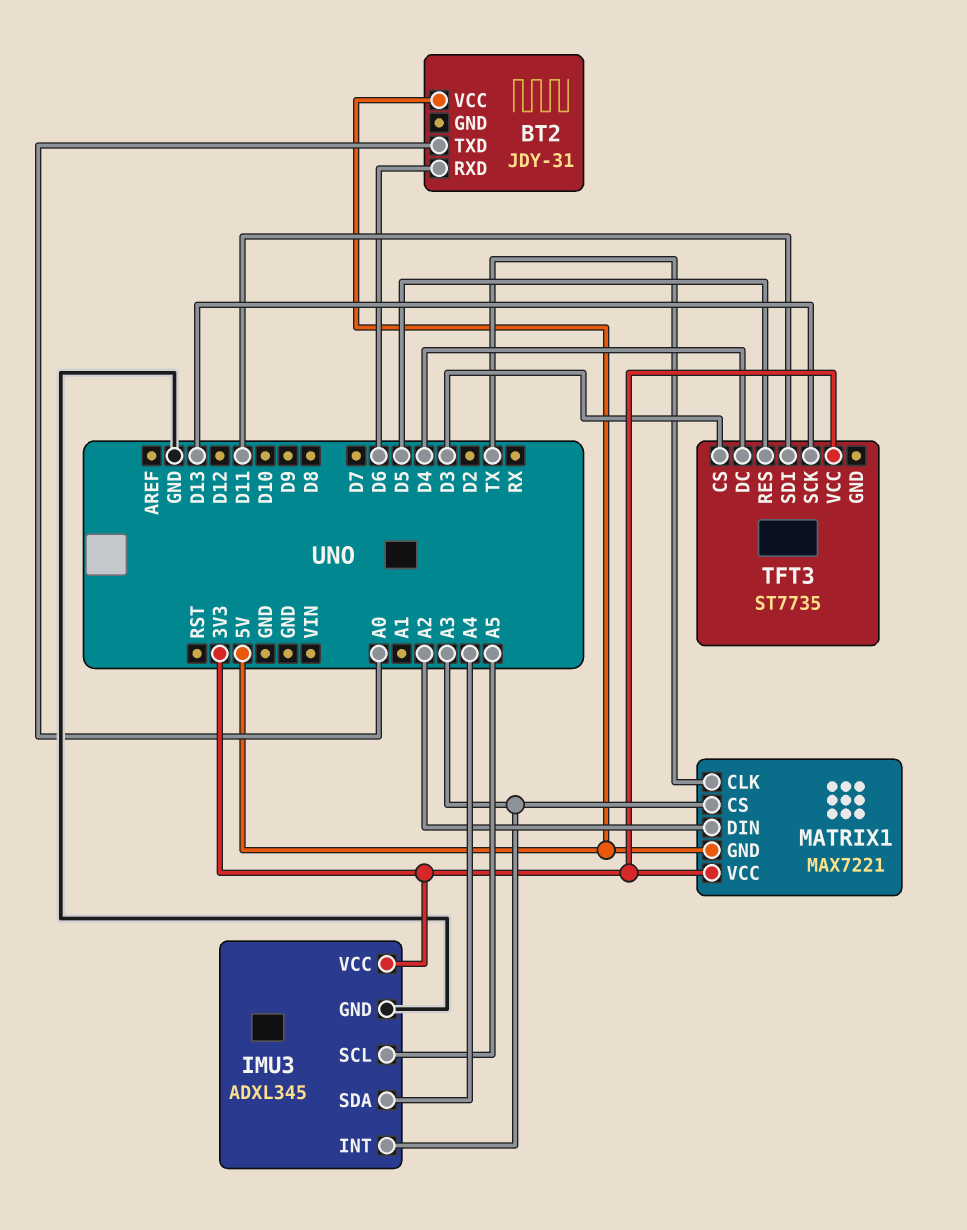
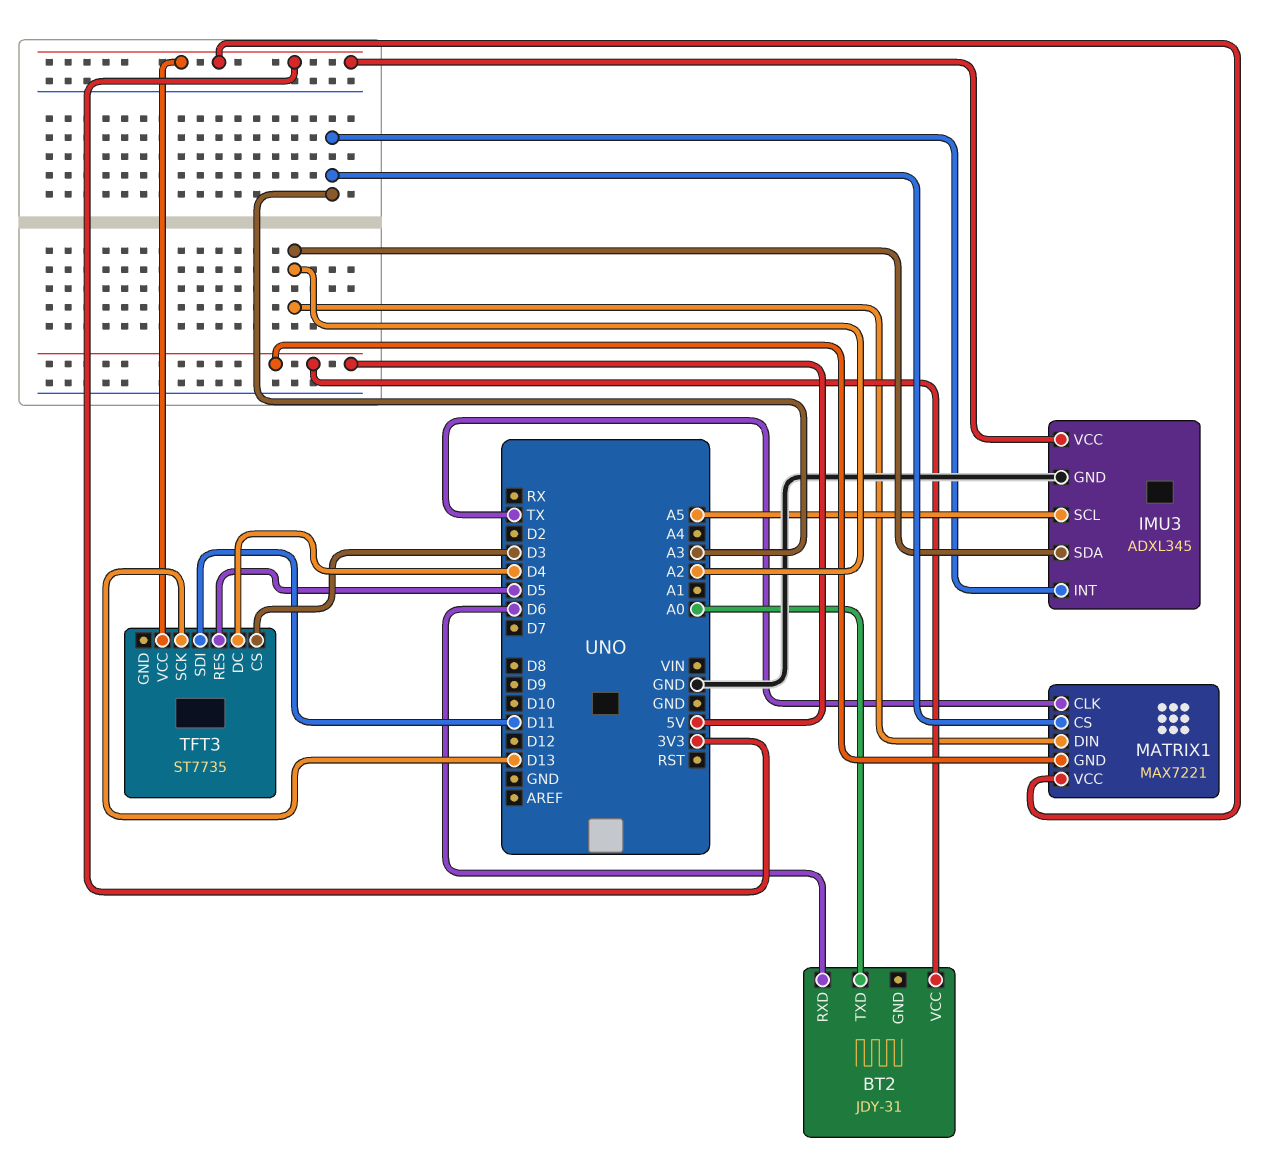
IMU3 pin SDA: A4 -> A2

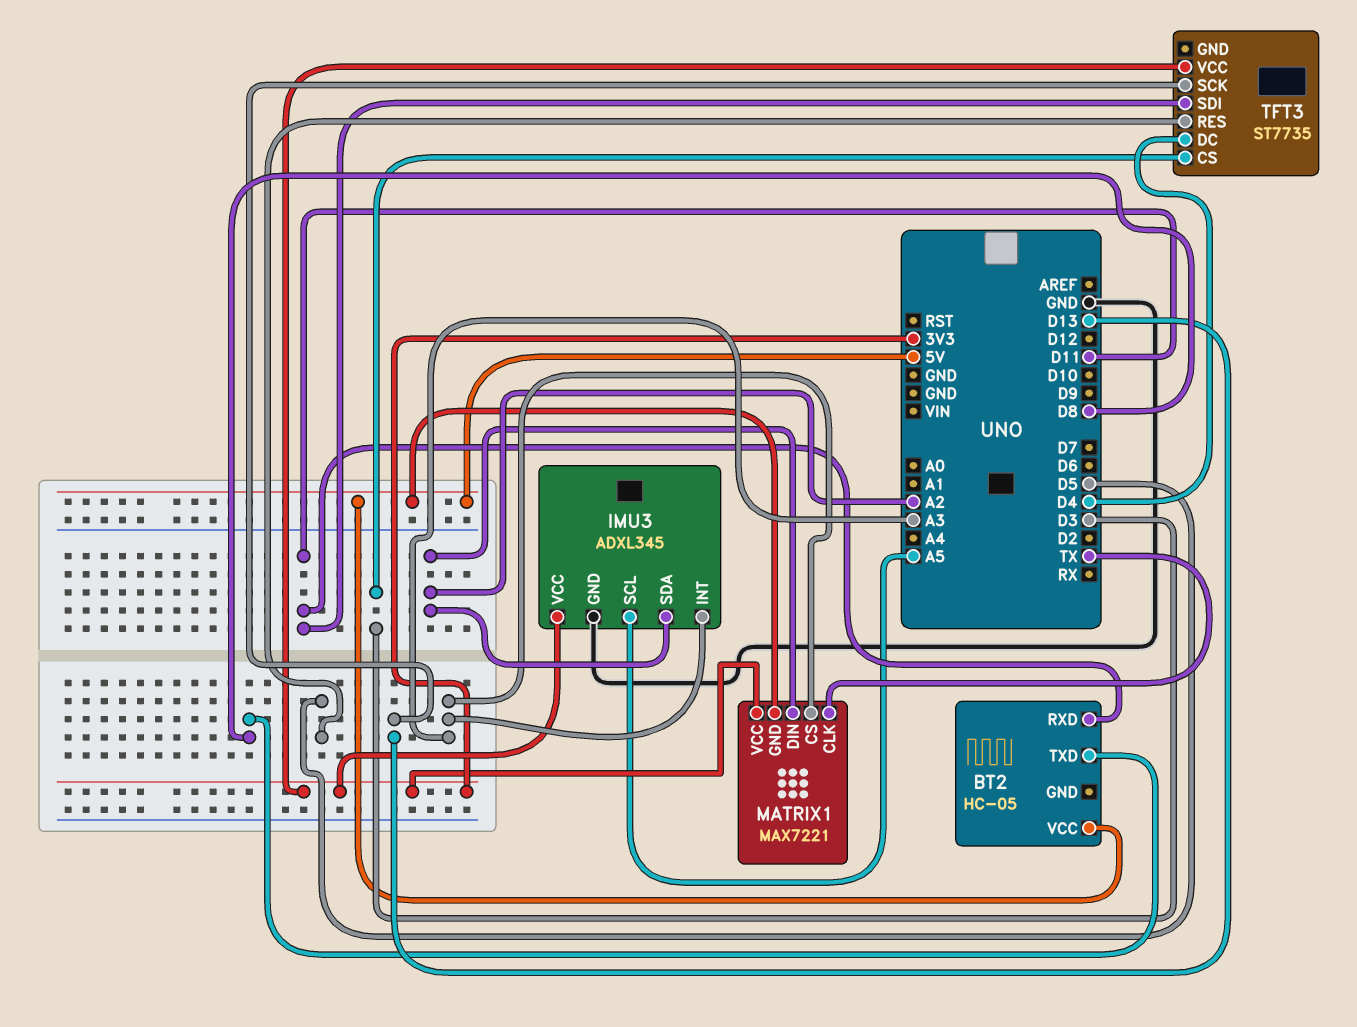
BT2: JDY-31 -> HC-05
BT2 pin RXD: D6 -> D11
BT2 pin TXD: A0 -> D8

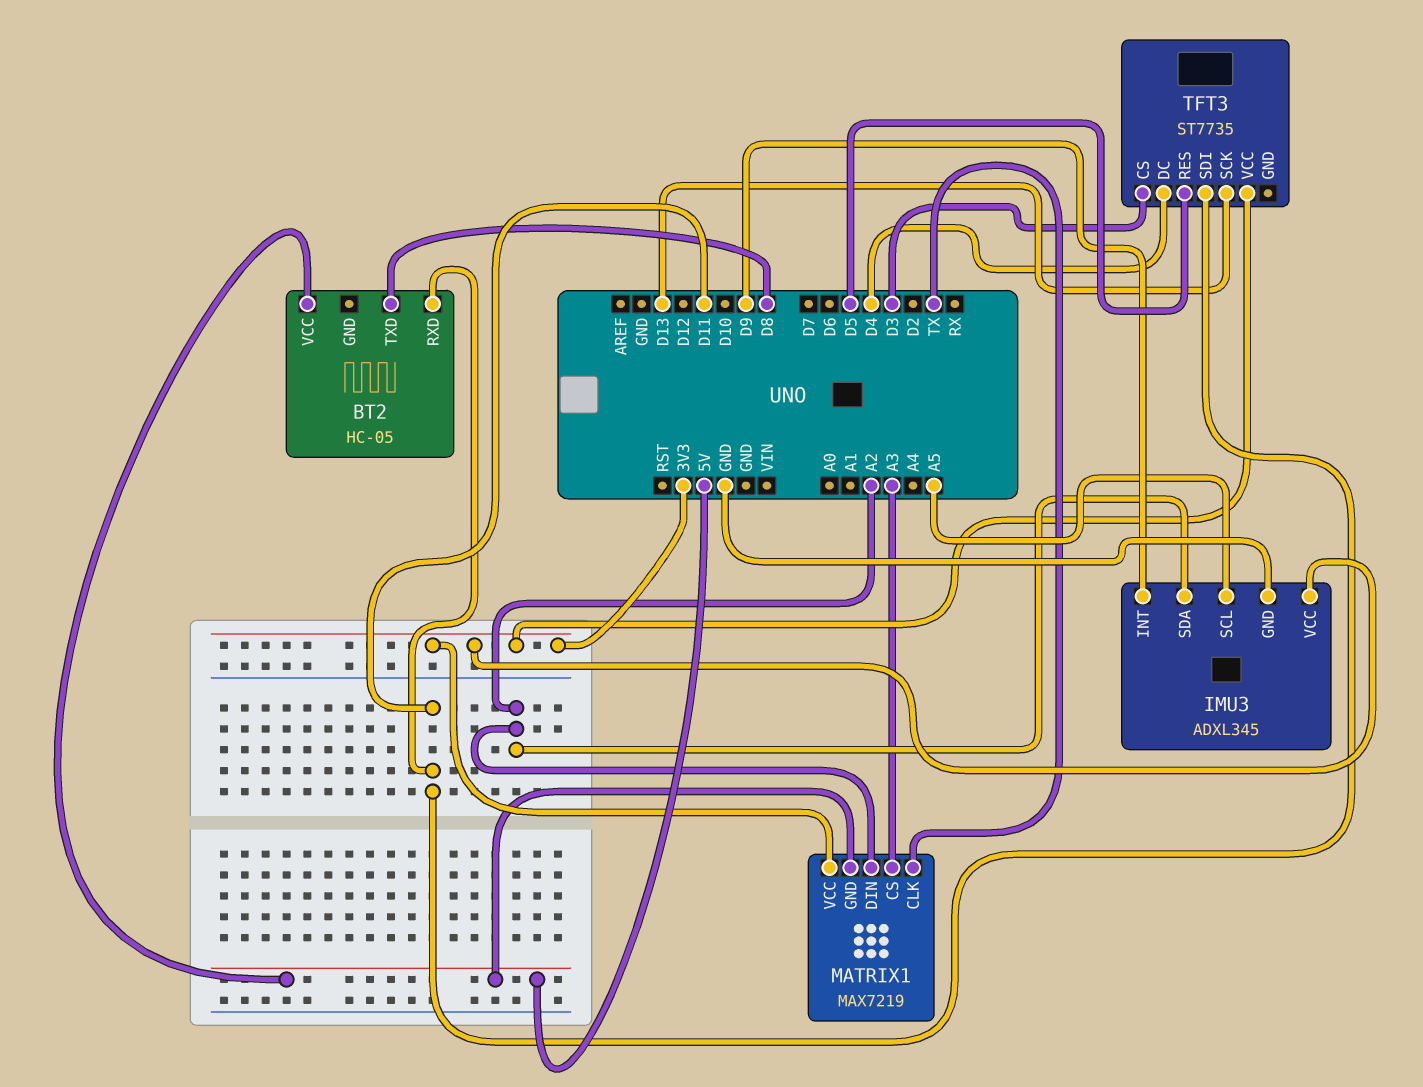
IMU3 pin INT: A3 -> D9
MATRIX1: MAX7221 -> MAX7219

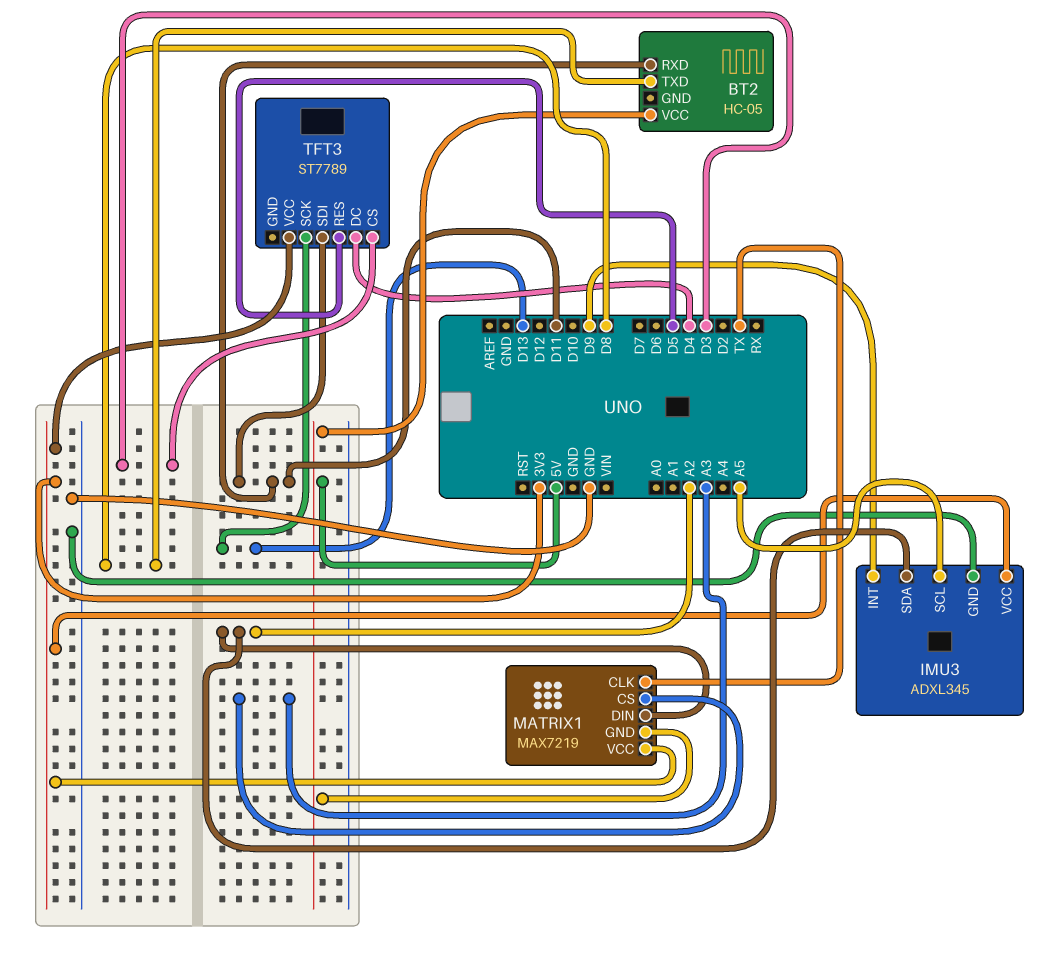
TFT3: ST7735 -> ST7789

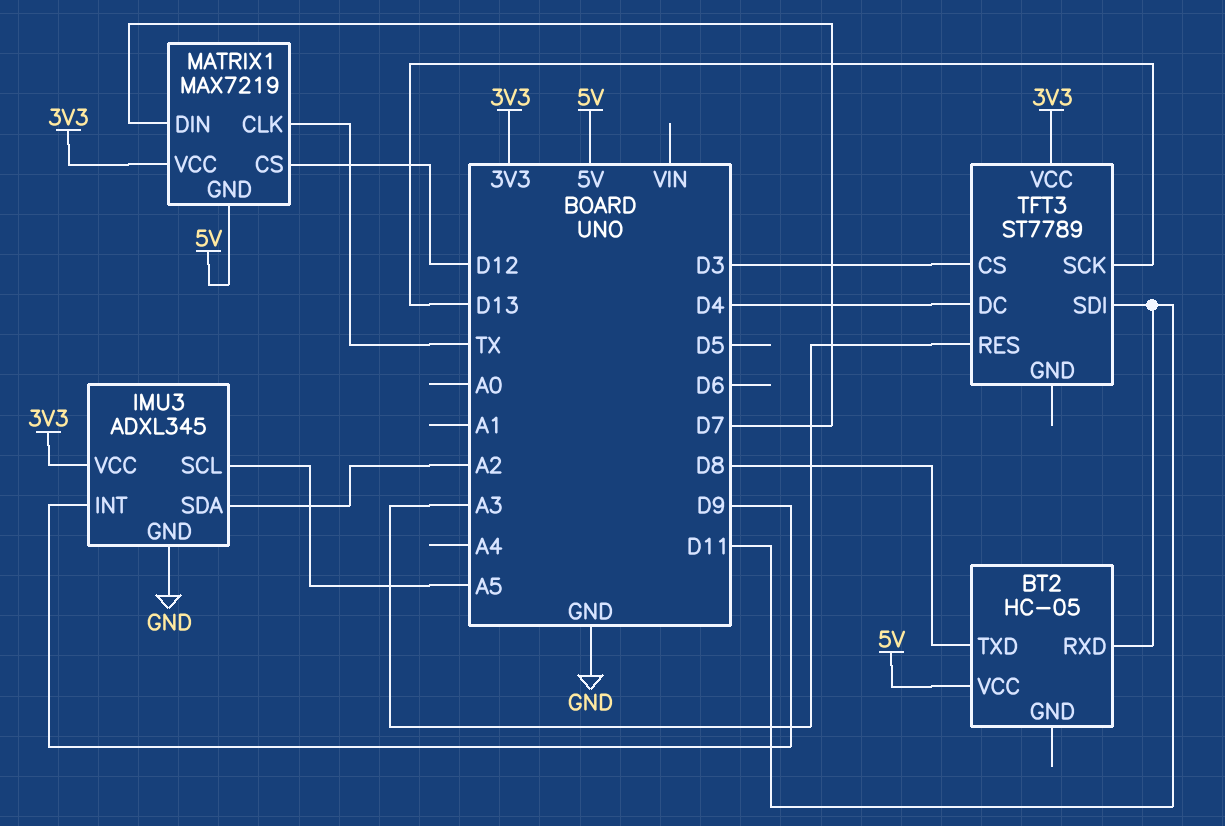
MATRIX1 pin CS: A3 -> D12
MATRIX1 pin DIN: A2 -> D7
TFT3 pin RES: D5 -> A3

